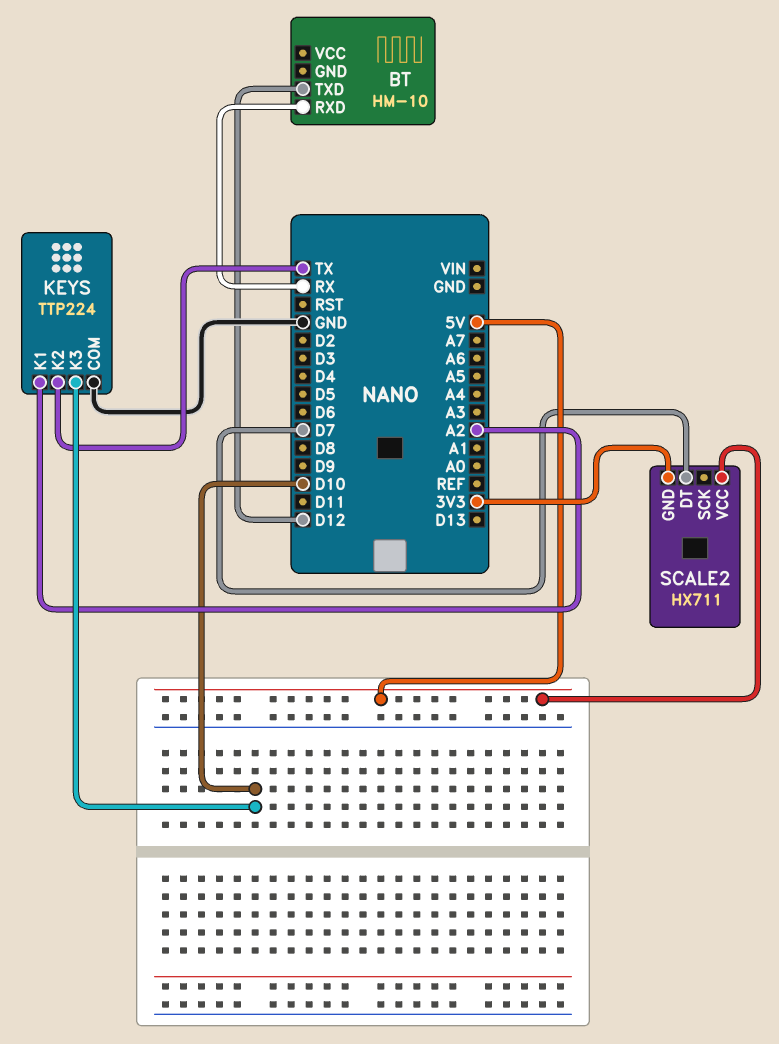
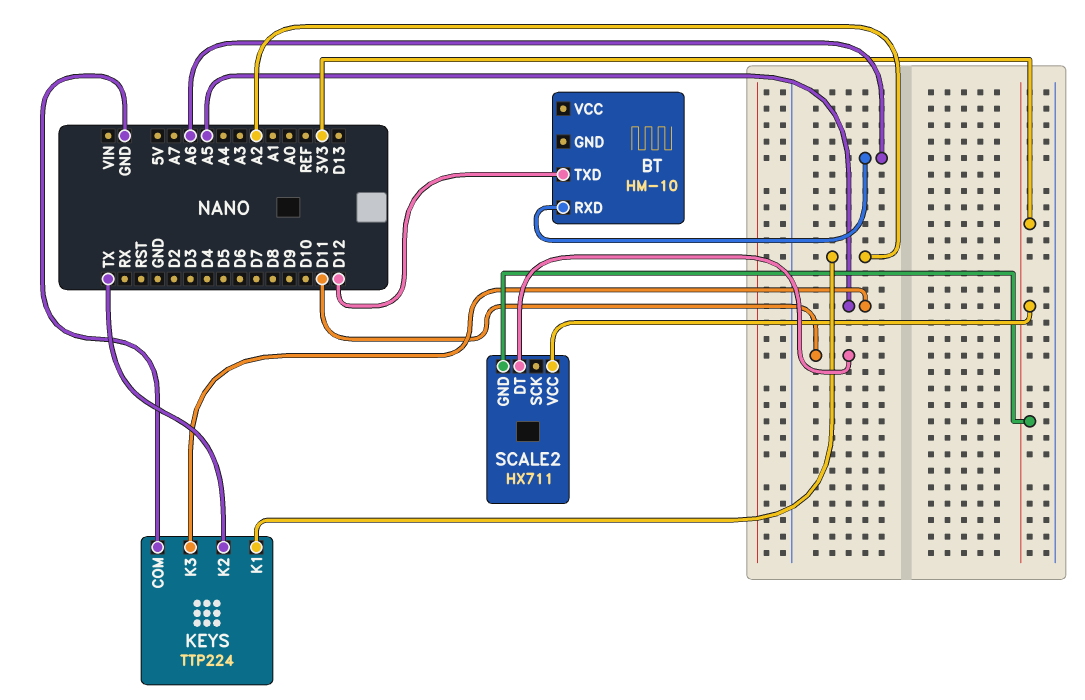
BT pin RXD: RX -> A6
KEYS pin K3: D10 -> A5
SCALE2 pin DT: D7 -> D11
SCALE2 pin VCC: 5V -> 3V3

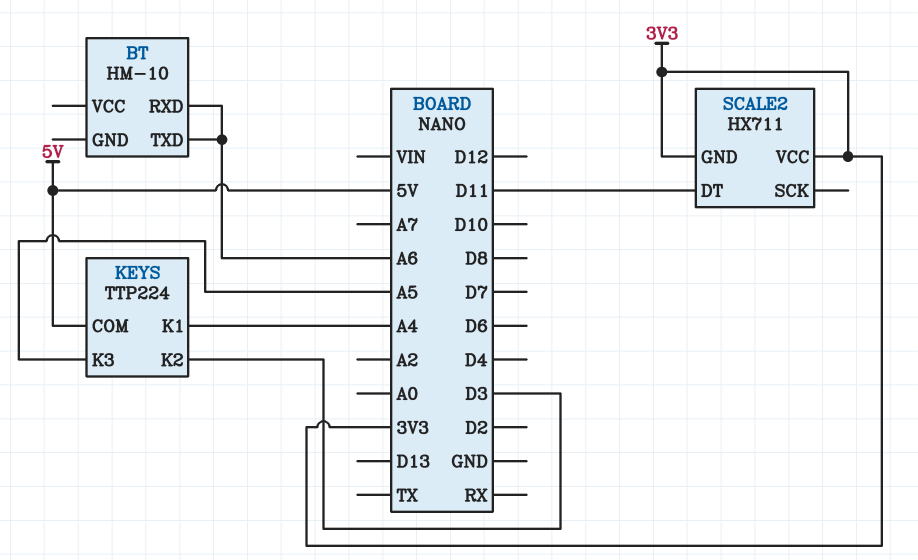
BT pin TXD: D12 -> A6
KEYS pin COM: GND -> 5V
KEYS pin K1: A2 -> A4
KEYS pin K2: TX -> D3

